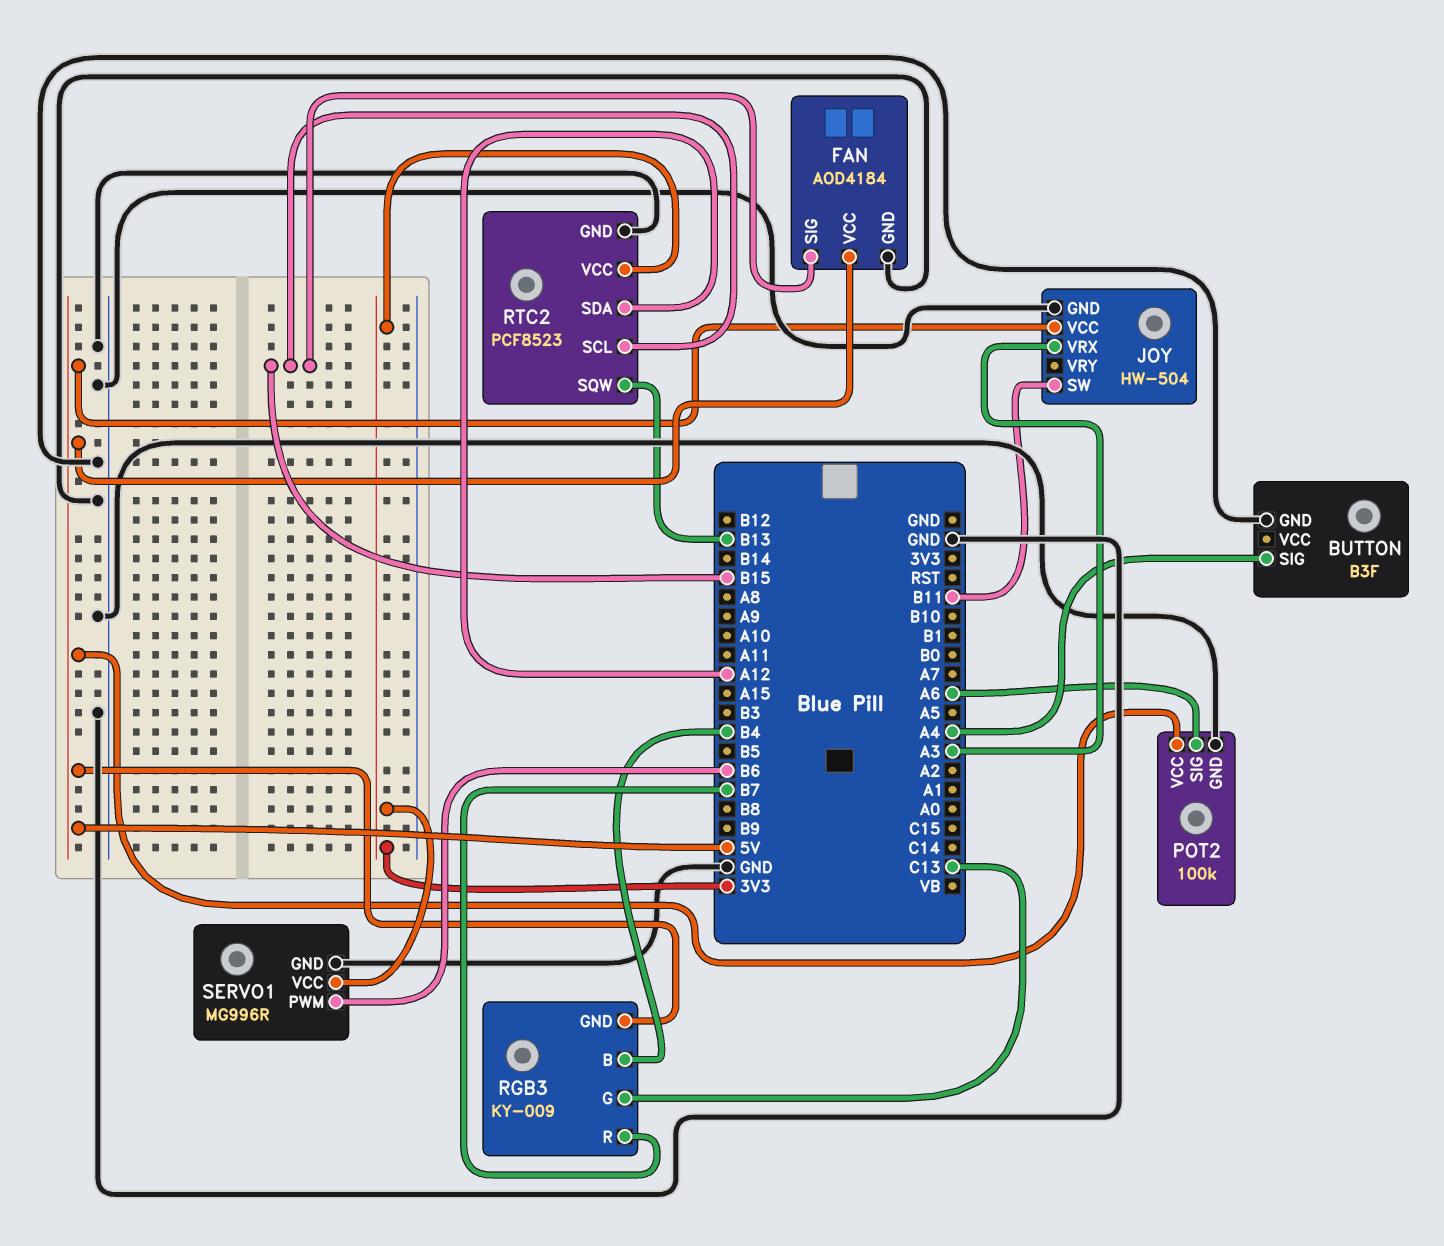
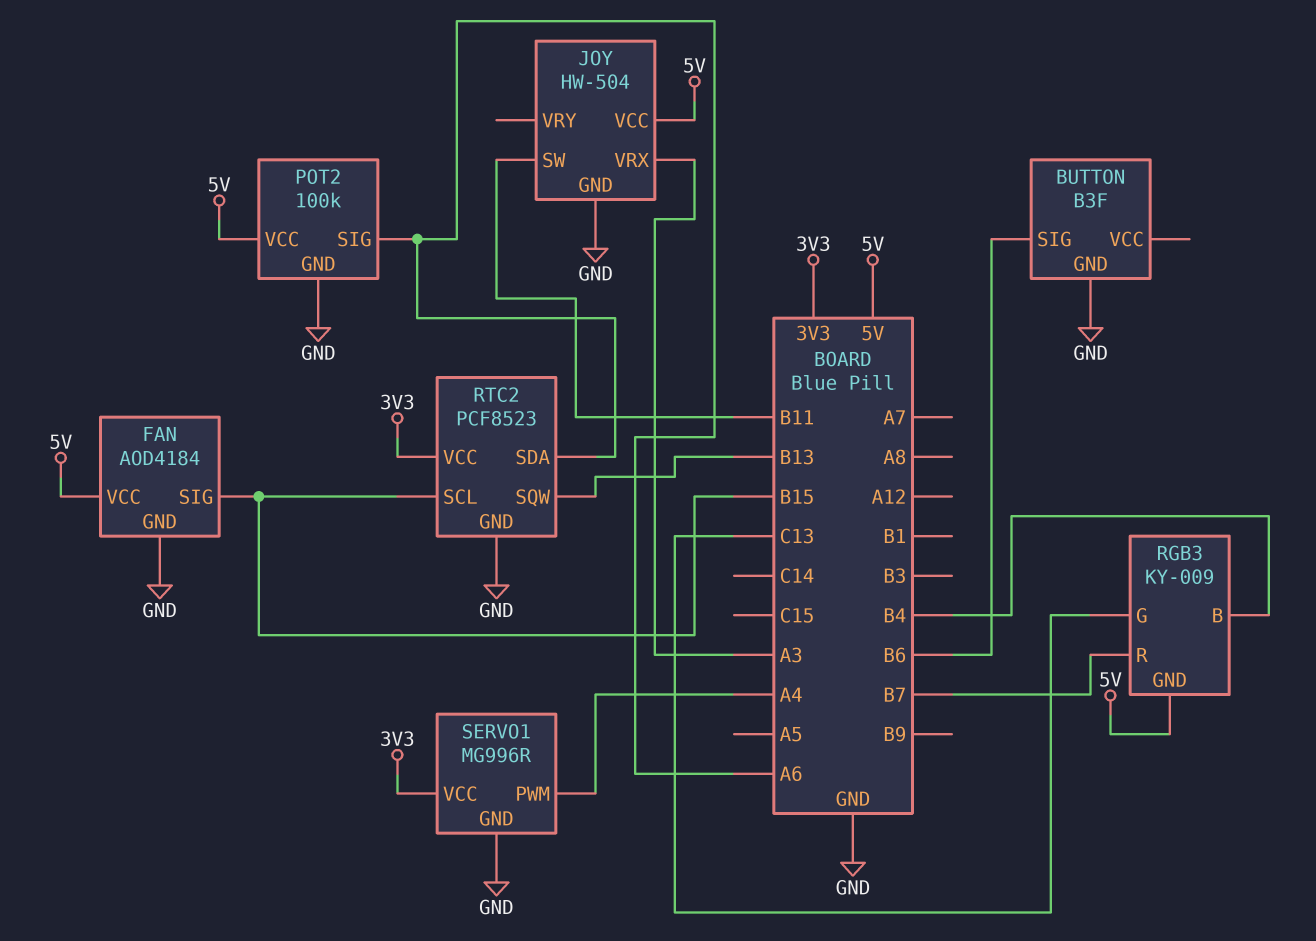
BUTTON pin SIG: A4 -> B6
RTC2 pin SDA: A12 -> A6
SERVO1 pin PWM: B6 -> A4

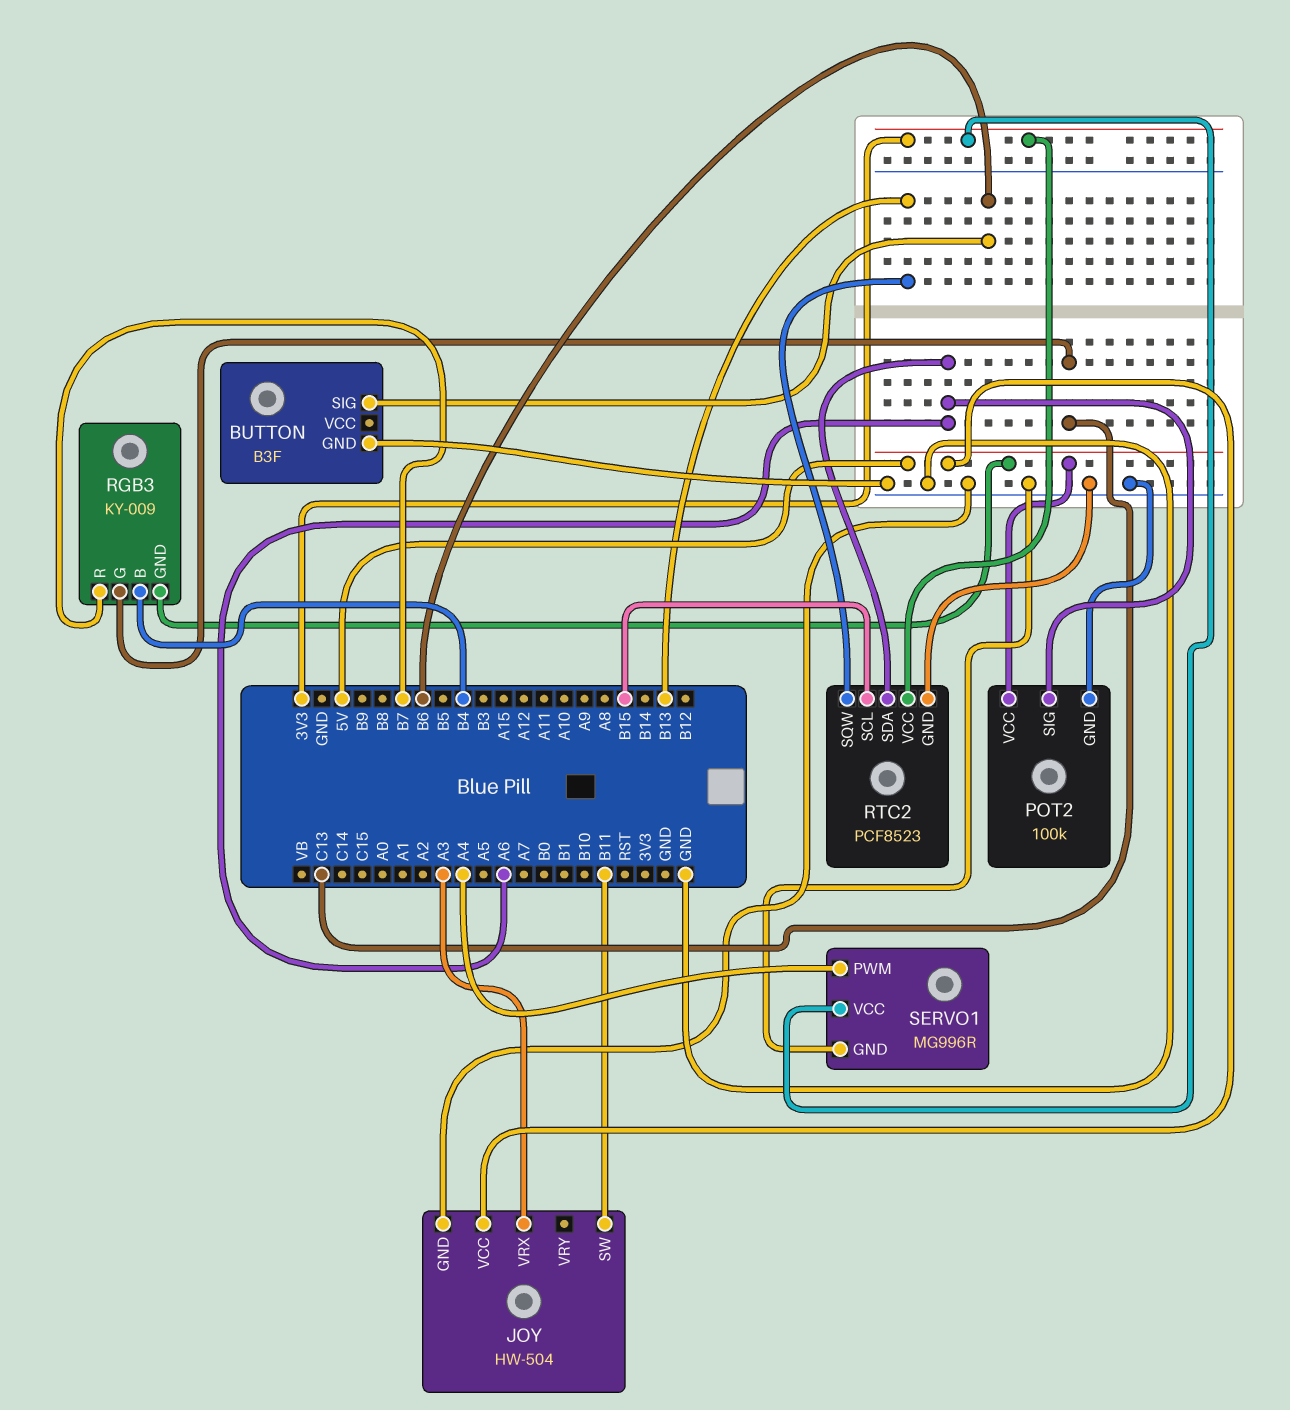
FAN: AOD4184 -> none
FAN pin GND: GND -> none
FAN pin SIG: B15 -> none
FAN pin VCC: 5V -> none

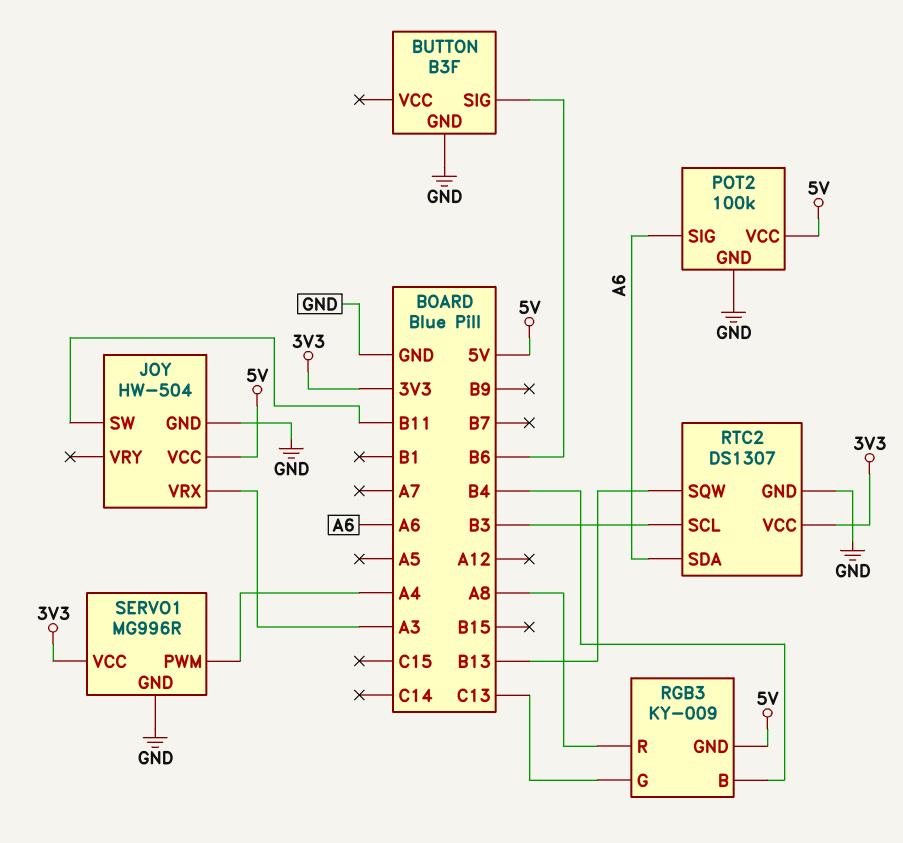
RGB3 pin R: B7 -> A8
RTC2: PCF8523 -> DS1307
RTC2 pin SCL: B15 -> B3

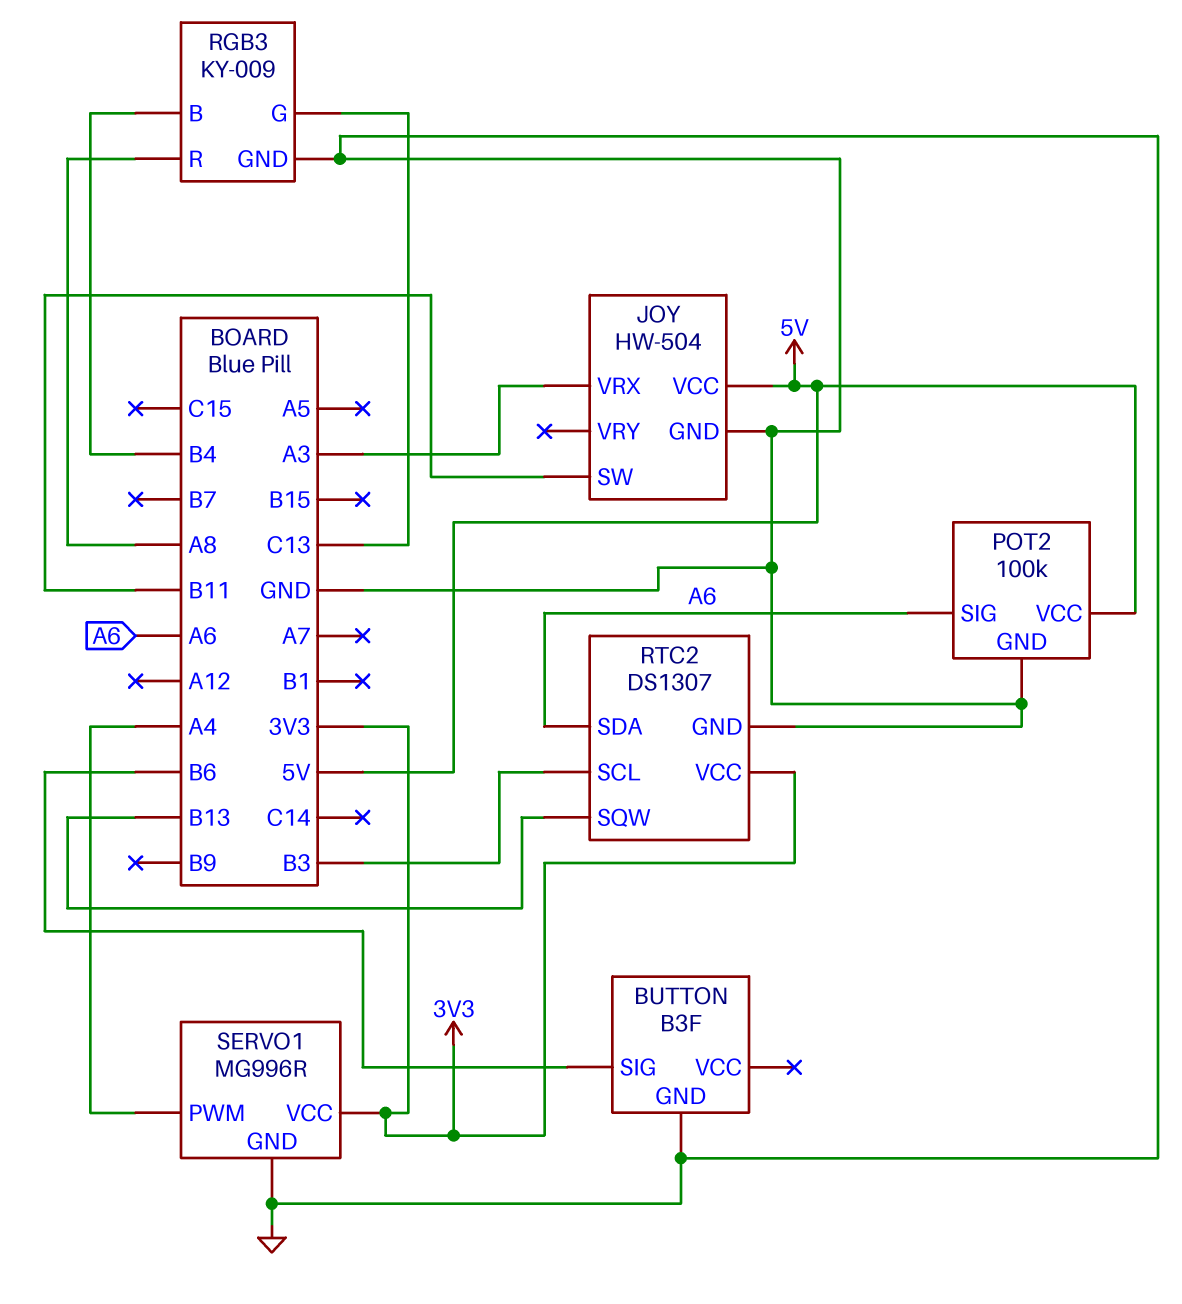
RGB3 pin GND: 5V -> GND

